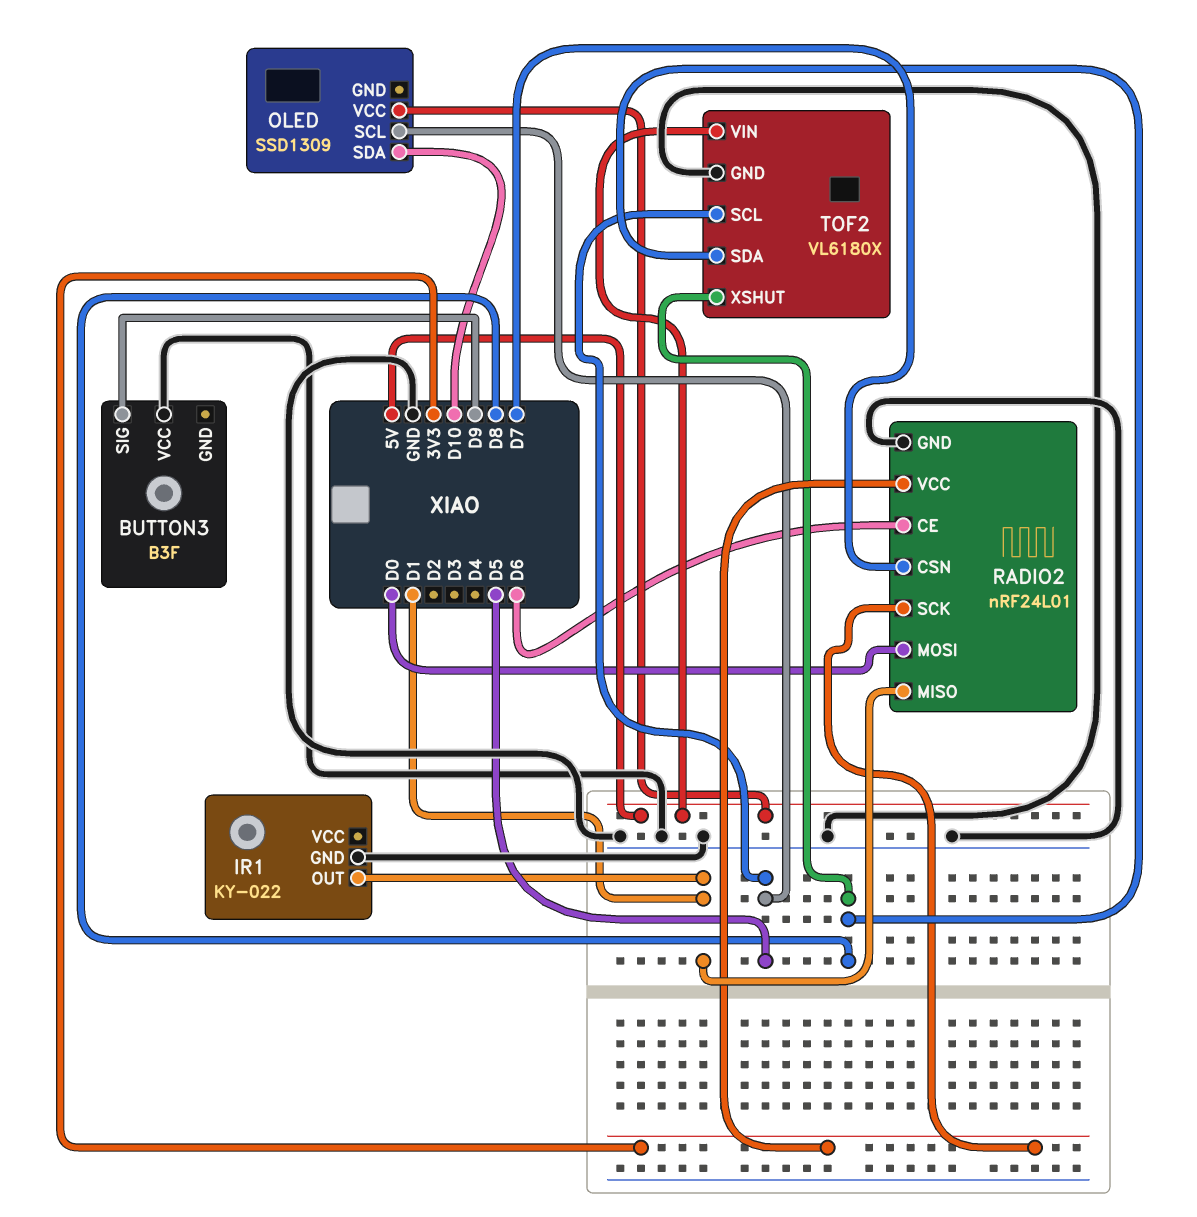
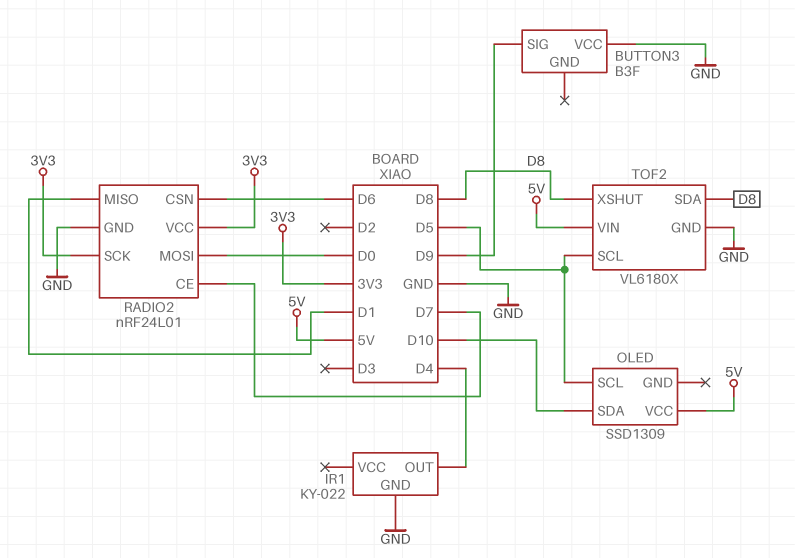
IR1 pin OUT: D1 -> D4
RADIO2 pin CE: D6 -> D7
RADIO2 pin CSN: D7 -> D6

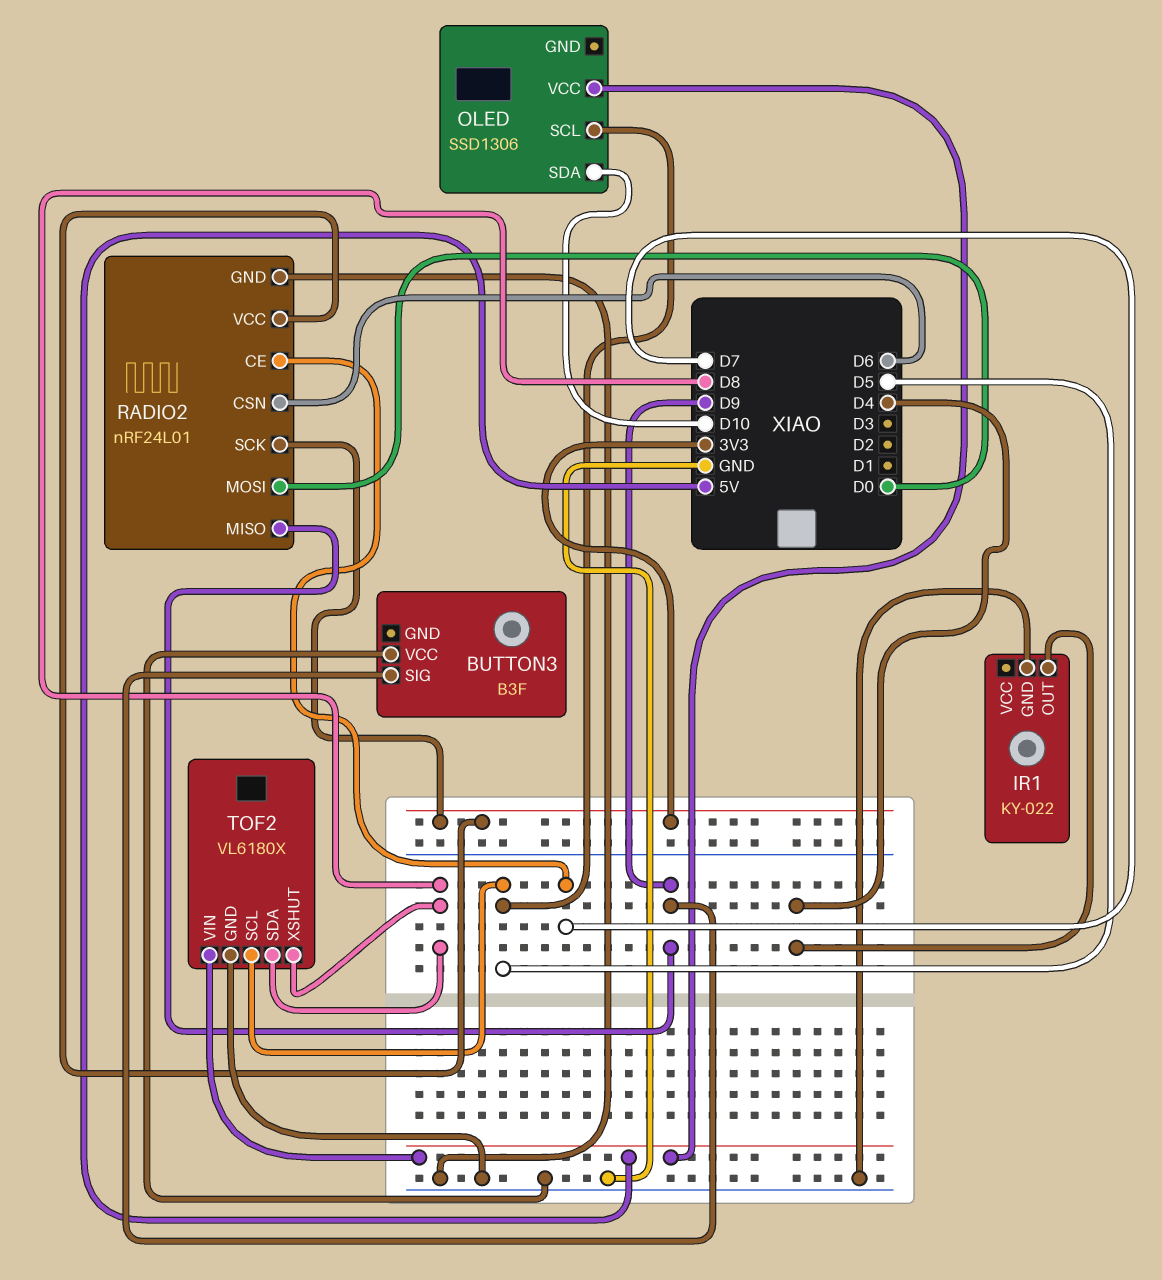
OLED: SSD1309 -> SSD1306
RADIO2 pin MISO: D1 -> D9

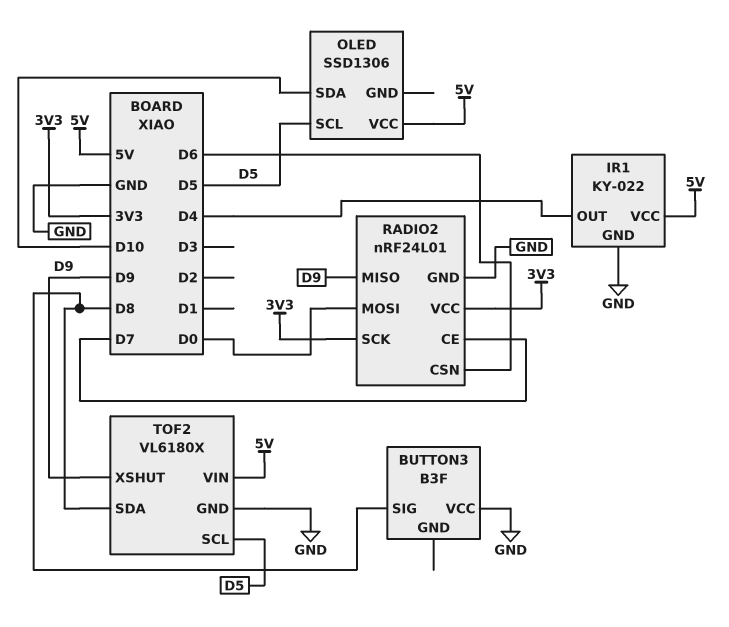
BUTTON3 pin SIG: D9 -> D8
IR1 pin VCC: none -> 5V
TOF2 pin XSHUT: D8 -> D9

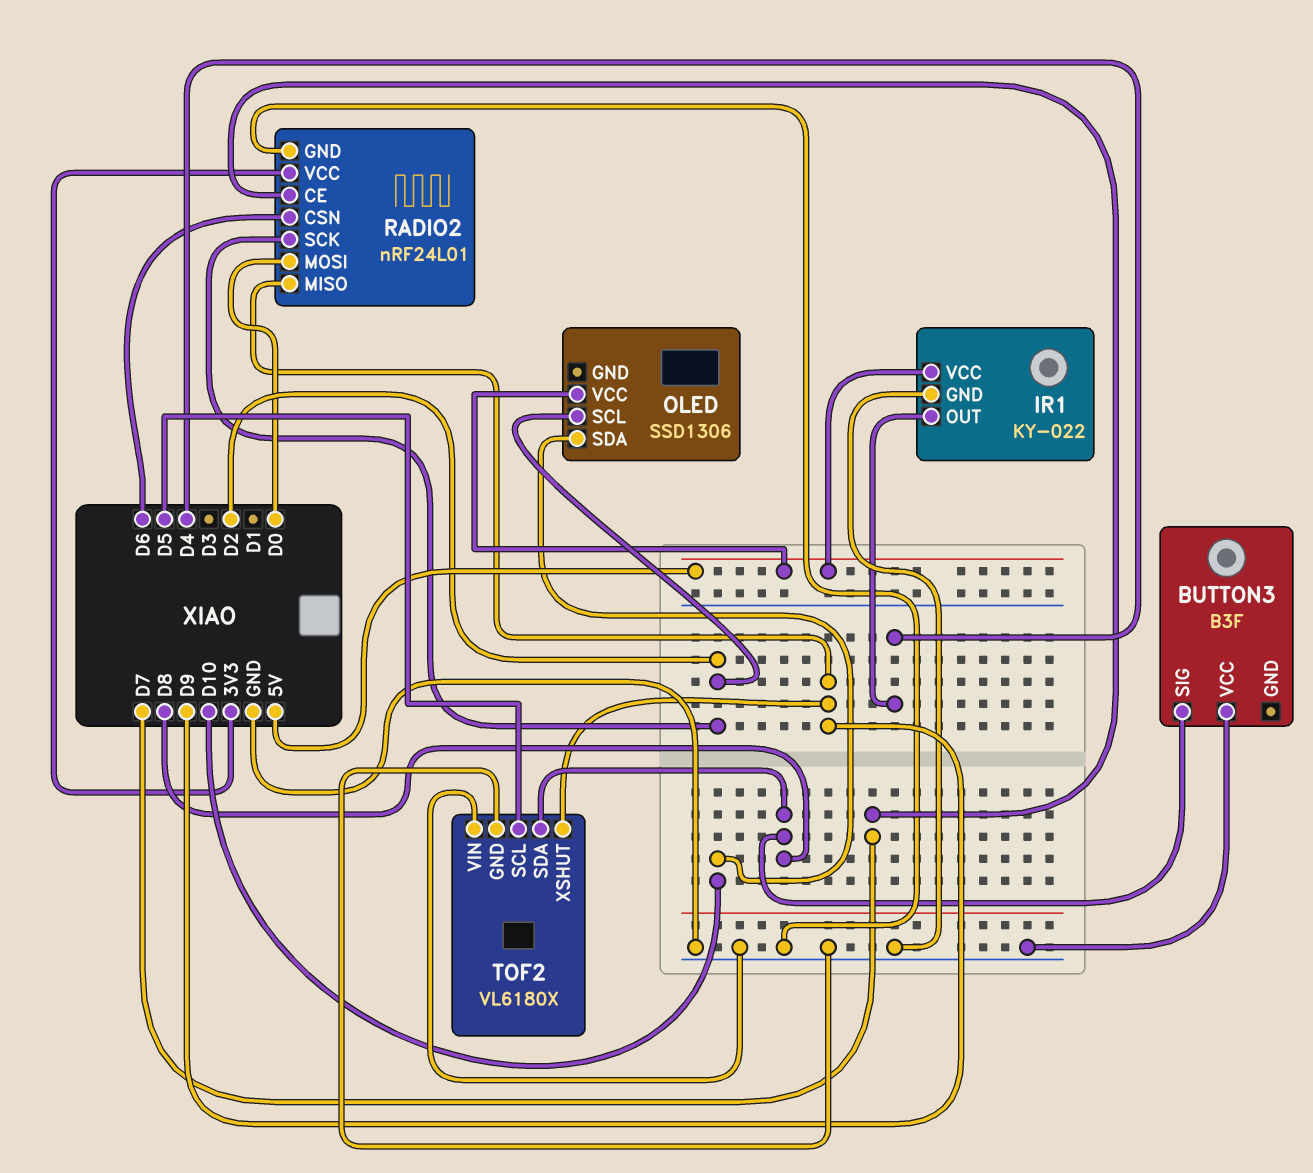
OLED pin SCL: D5 -> D2
RADIO2 pin SCK: 3V3 -> D2
TOF2 pin VIN: 5V -> GND

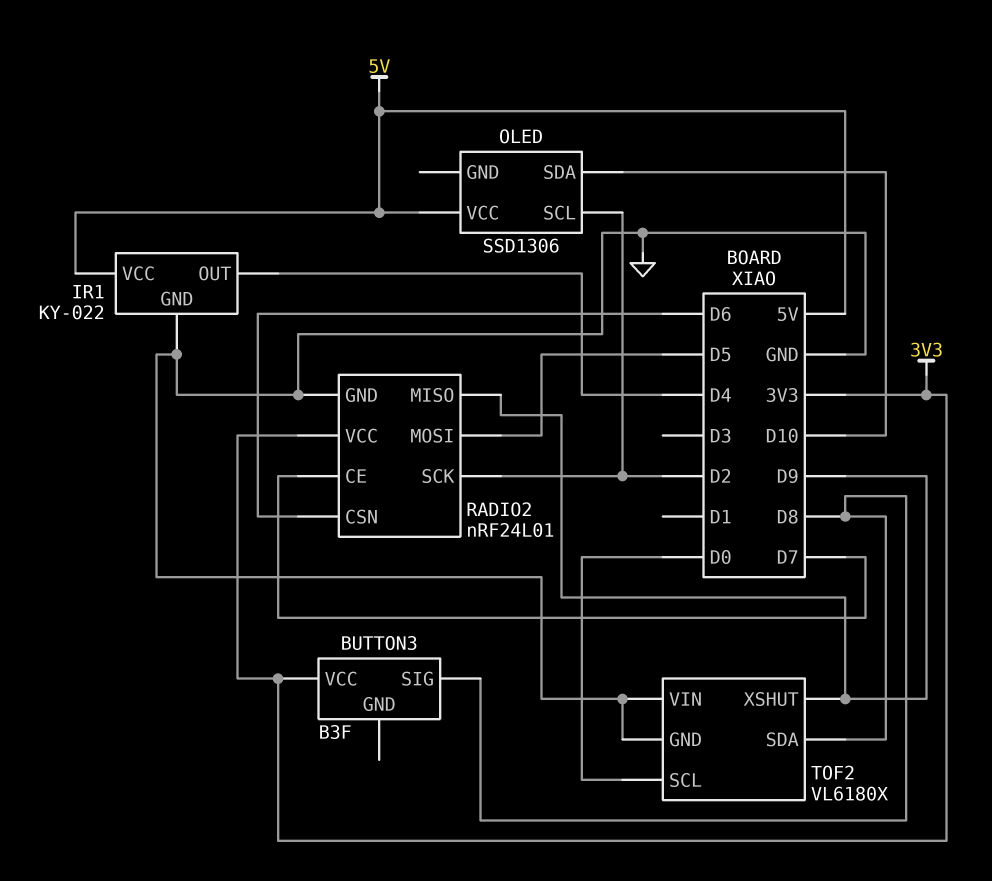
BUTTON3 pin VCC: GND -> 3V3
RADIO2 pin MOSI: D0 -> D5
TOF2 pin SCL: D5 -> D0

